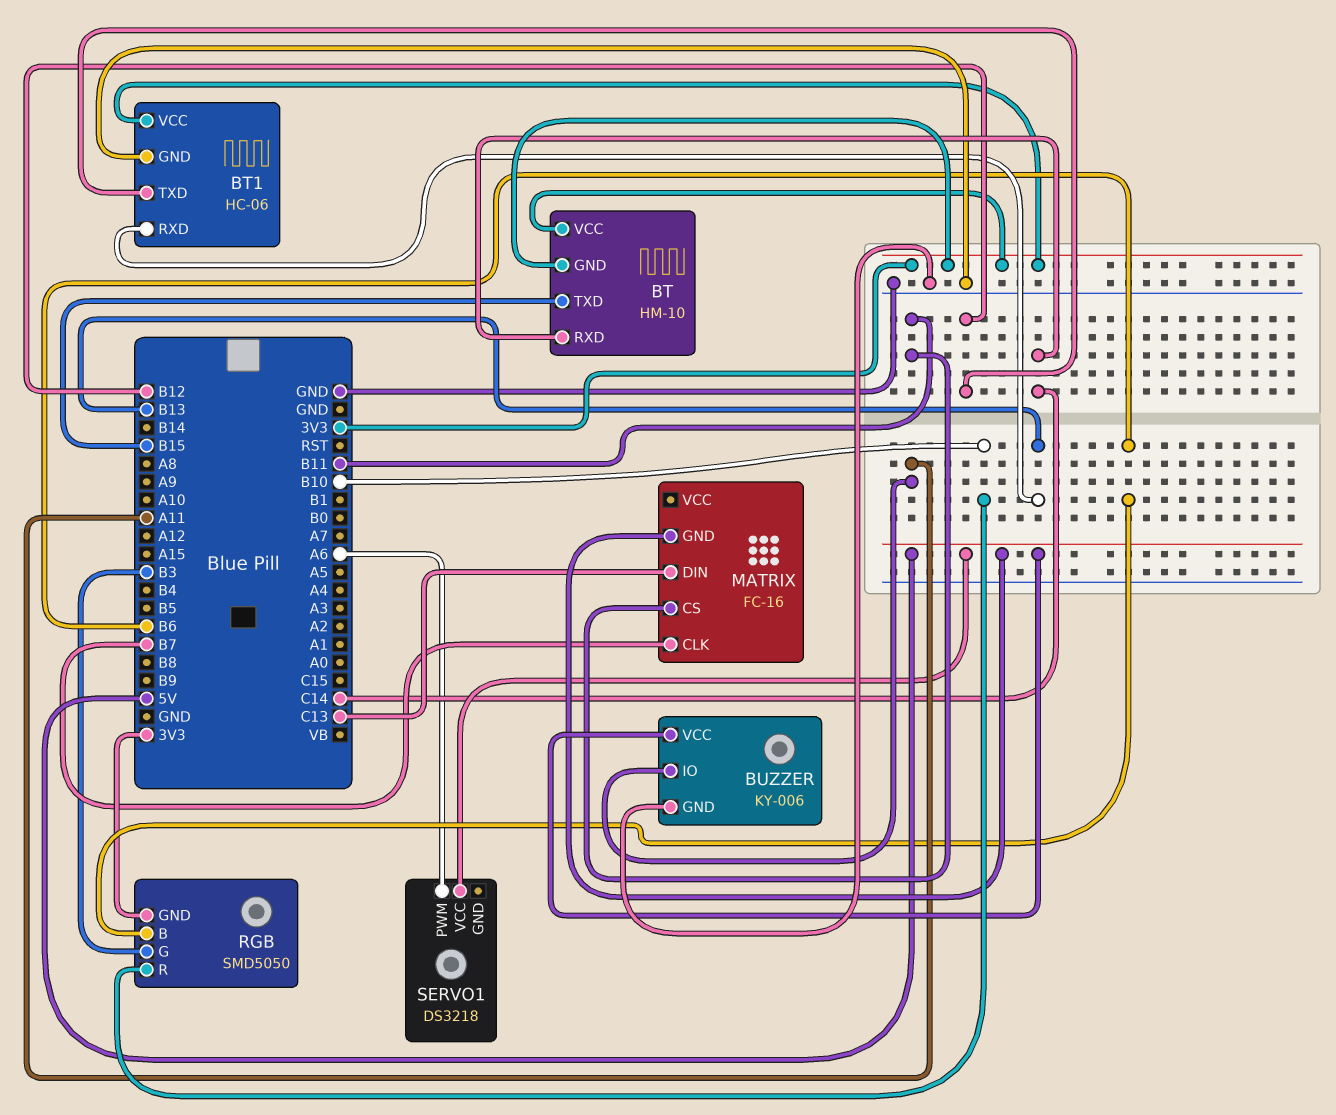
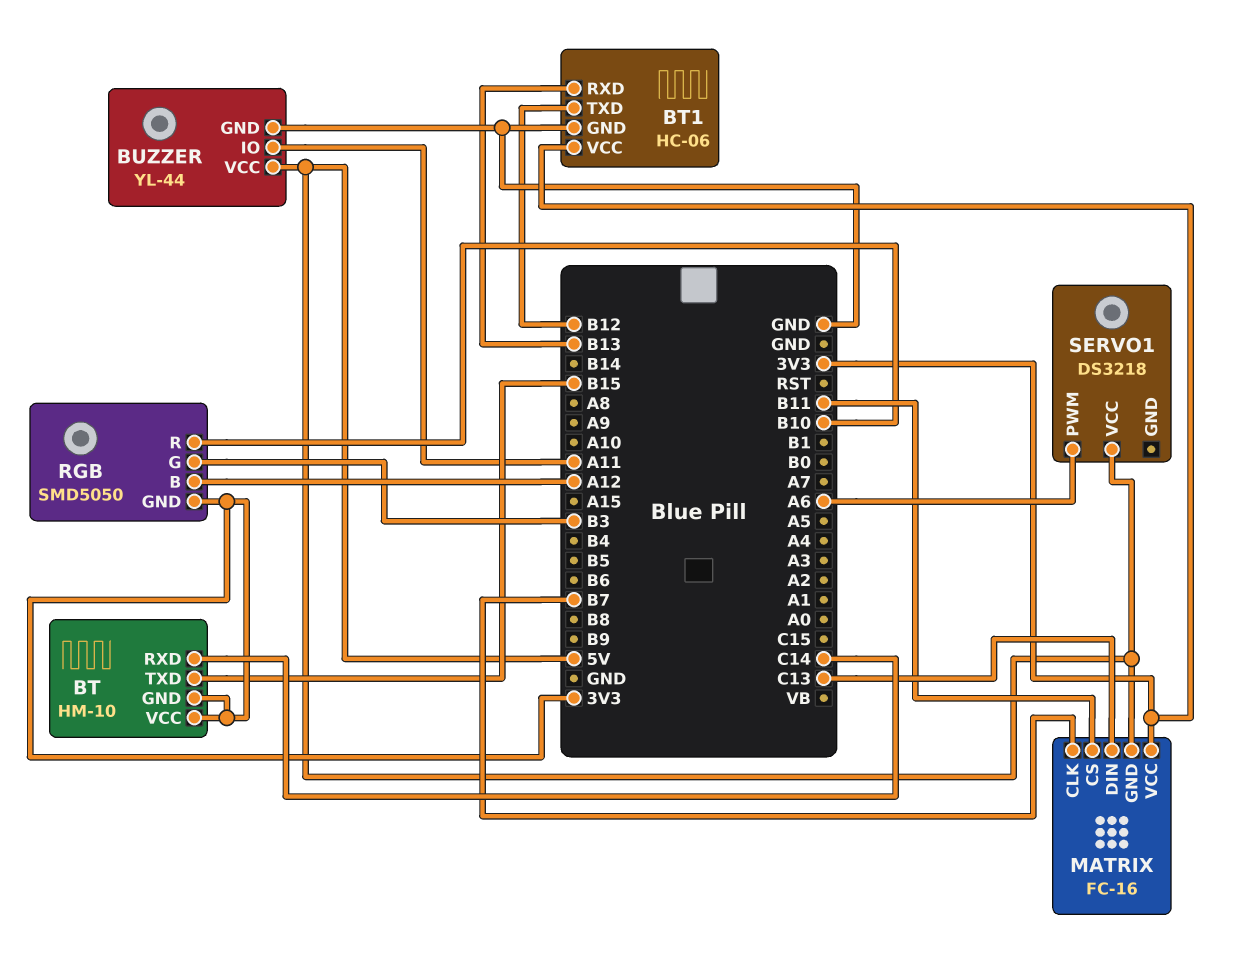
BUZZER: KY-006 -> YL-44
MATRIX pin VCC: none -> 3V3
RGB pin B: B6 -> A12

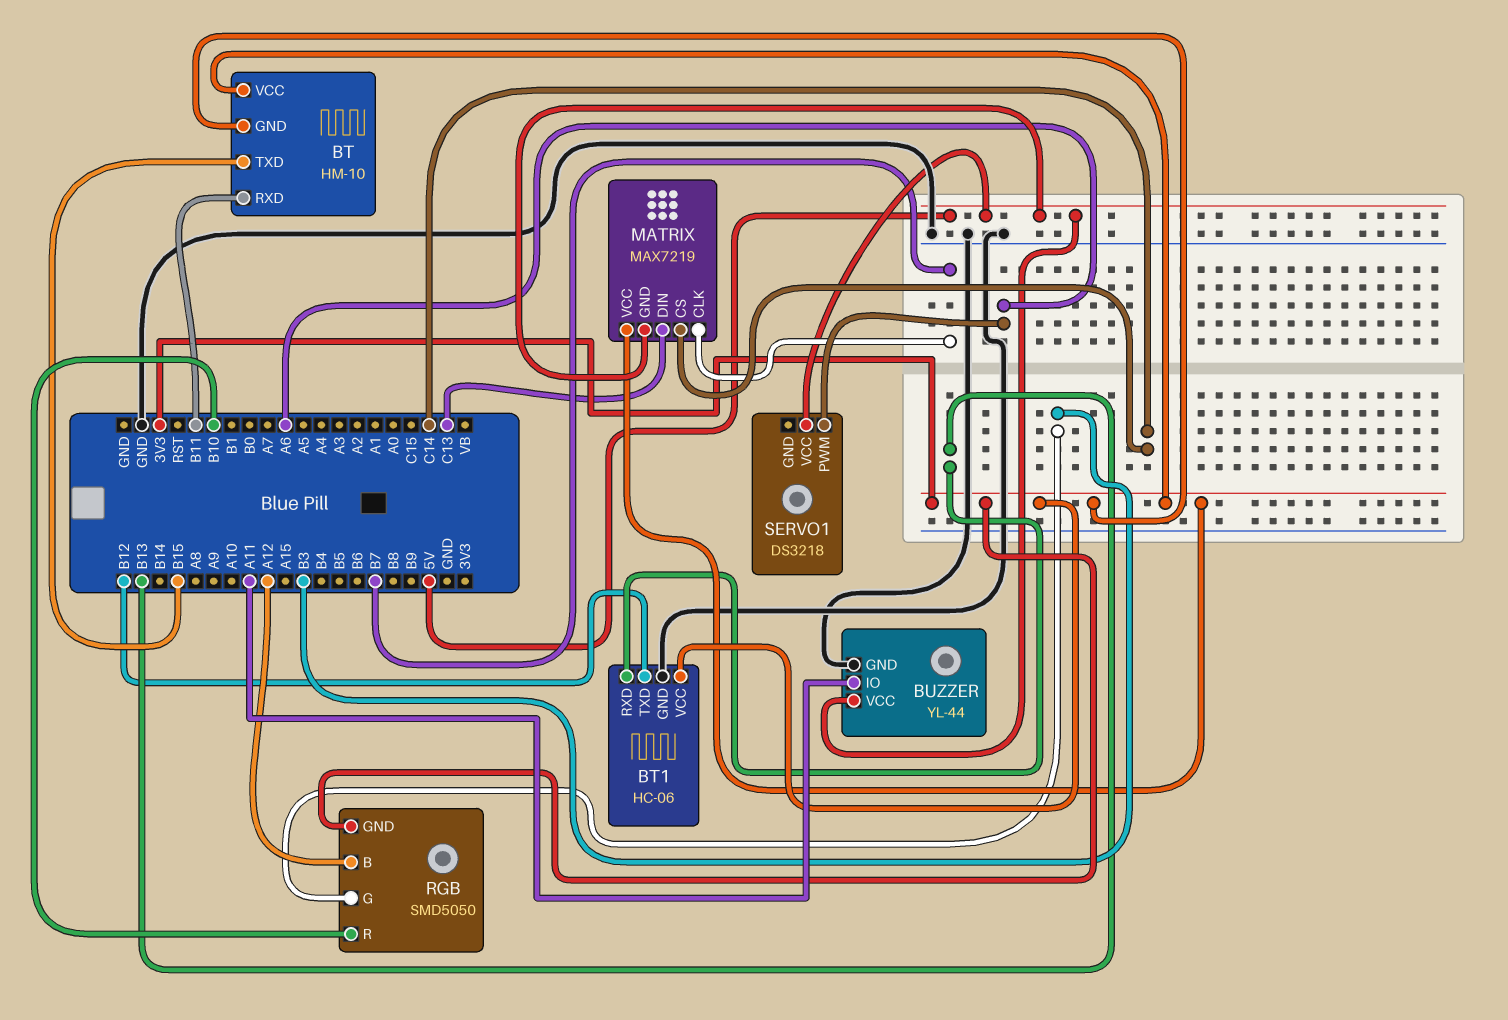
BT pin RXD: C14 -> B11
MATRIX: FC-16 -> MAX7219
MATRIX pin CS: B11 -> C14

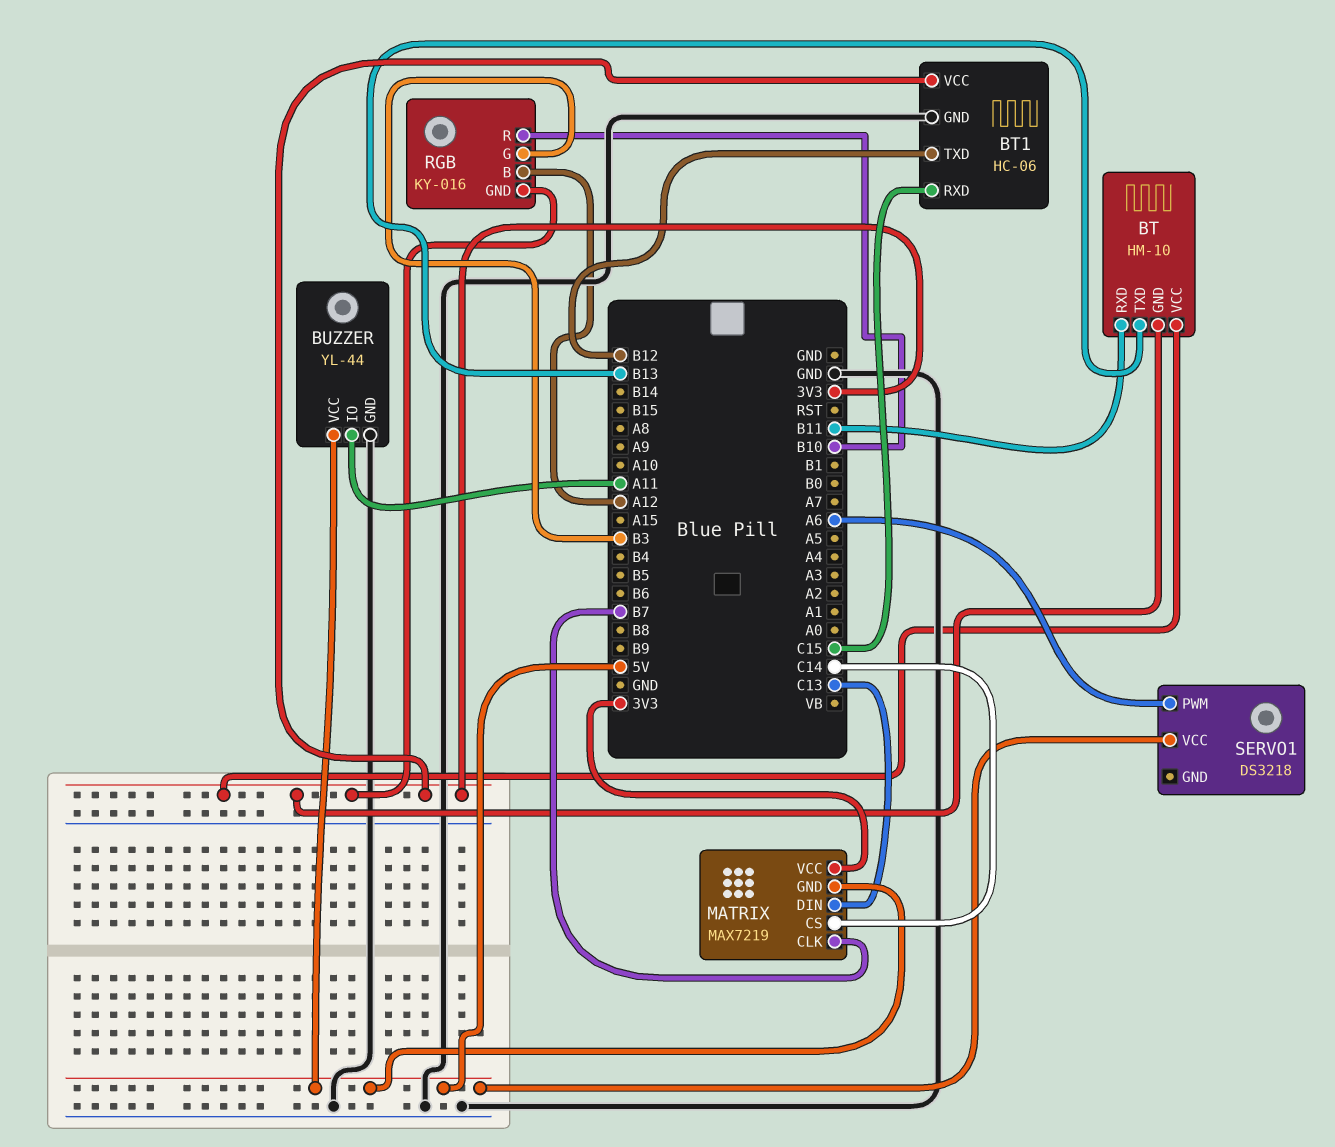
BT pin TXD: B15 -> B13
BT1 pin RXD: B13 -> C15
RGB: SMD5050 -> KY-016

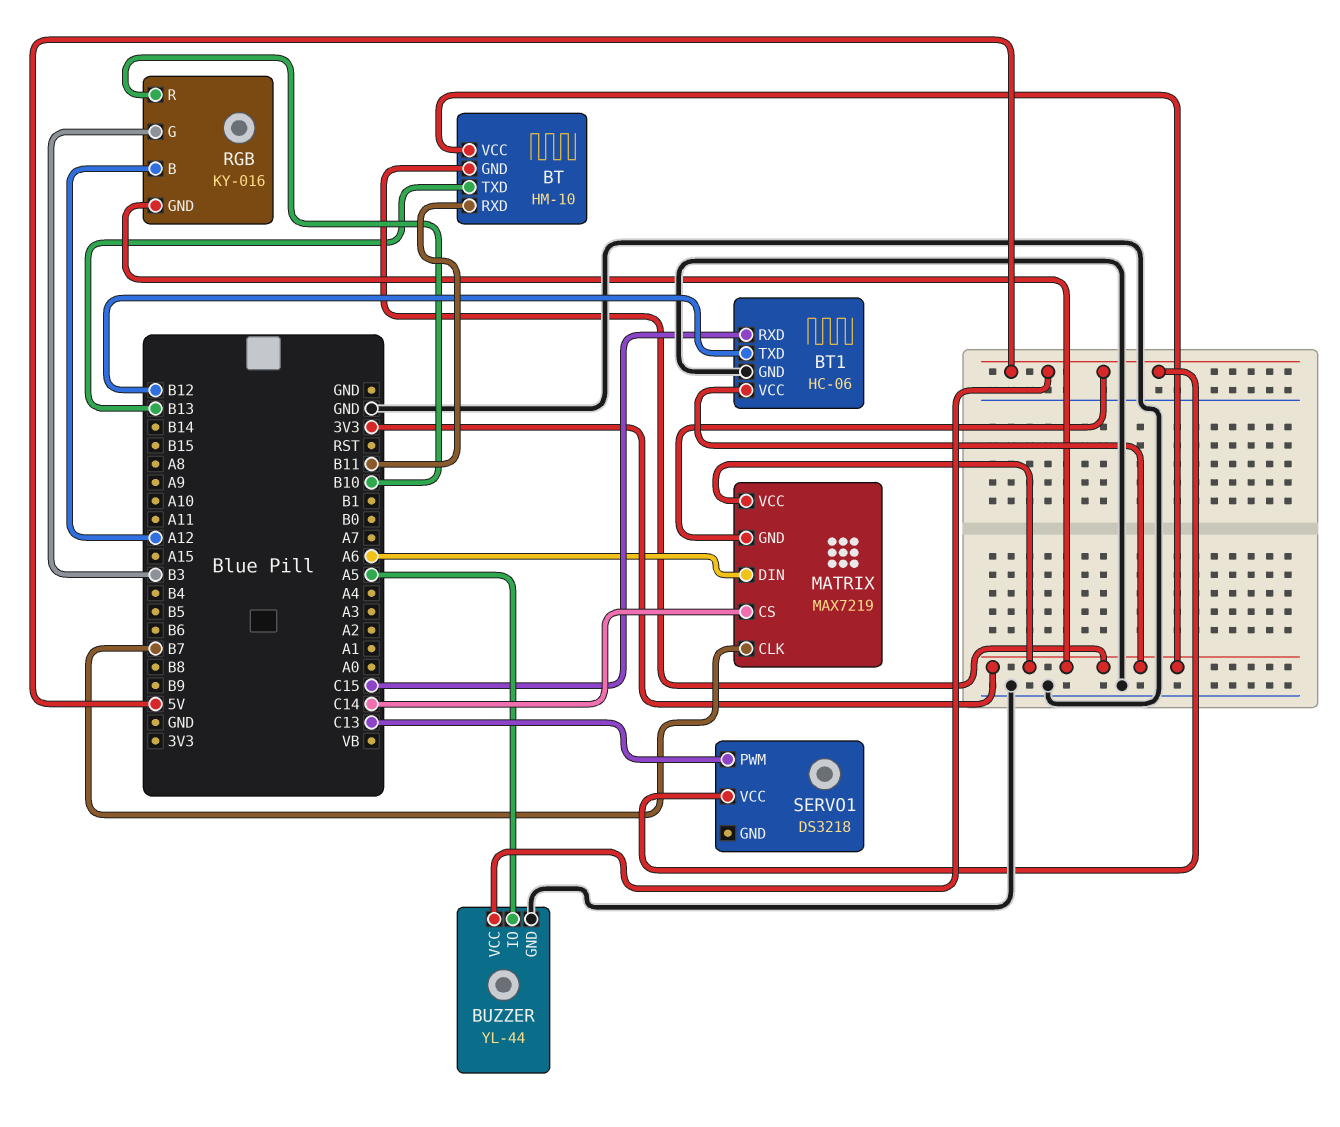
BUZZER pin IO: A11 -> A5
MATRIX pin DIN: C13 -> A6
SERVO1 pin PWM: A6 -> C13

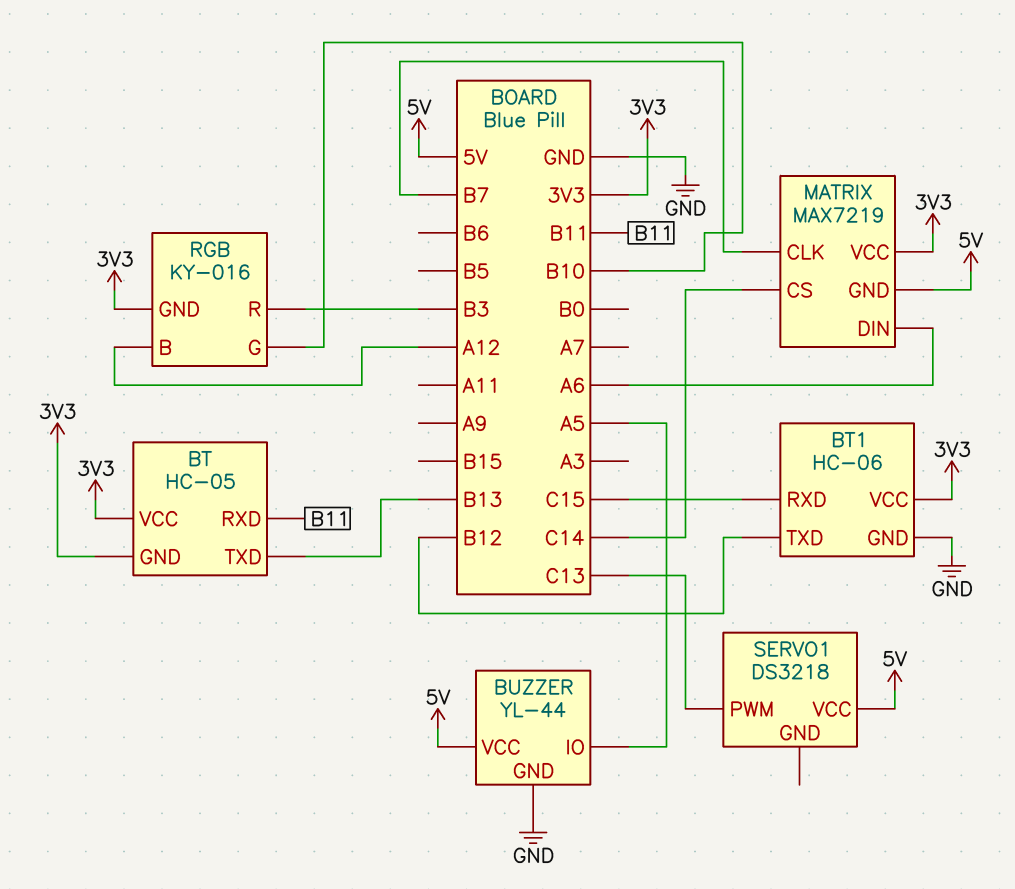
BT: HM-10 -> HC-05
RGB pin G: B3 -> B10
RGB pin R: B10 -> B3

